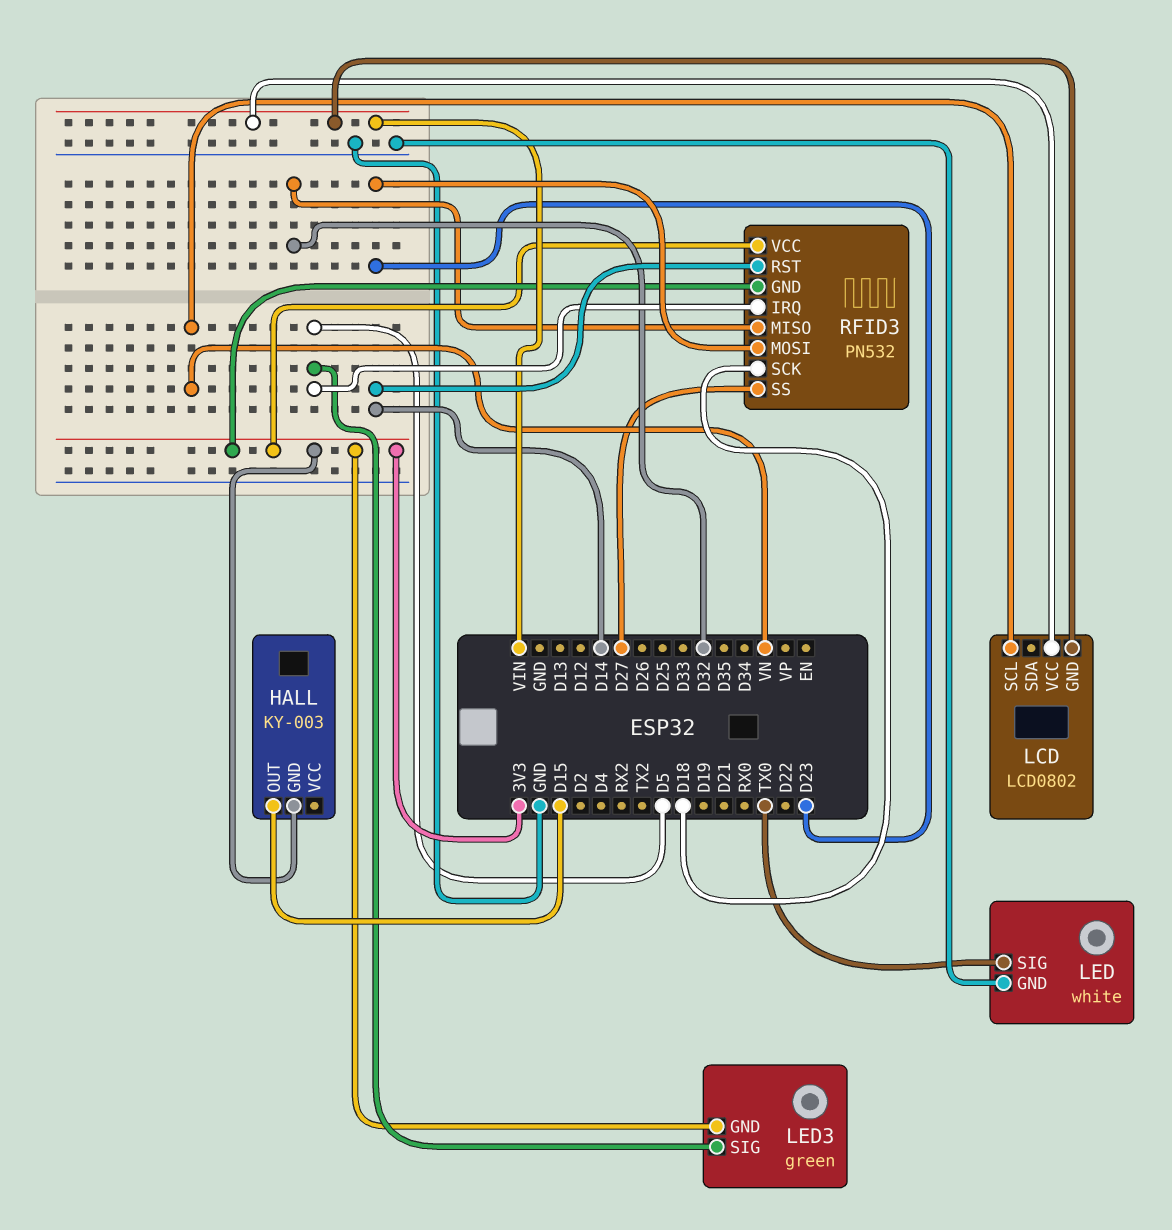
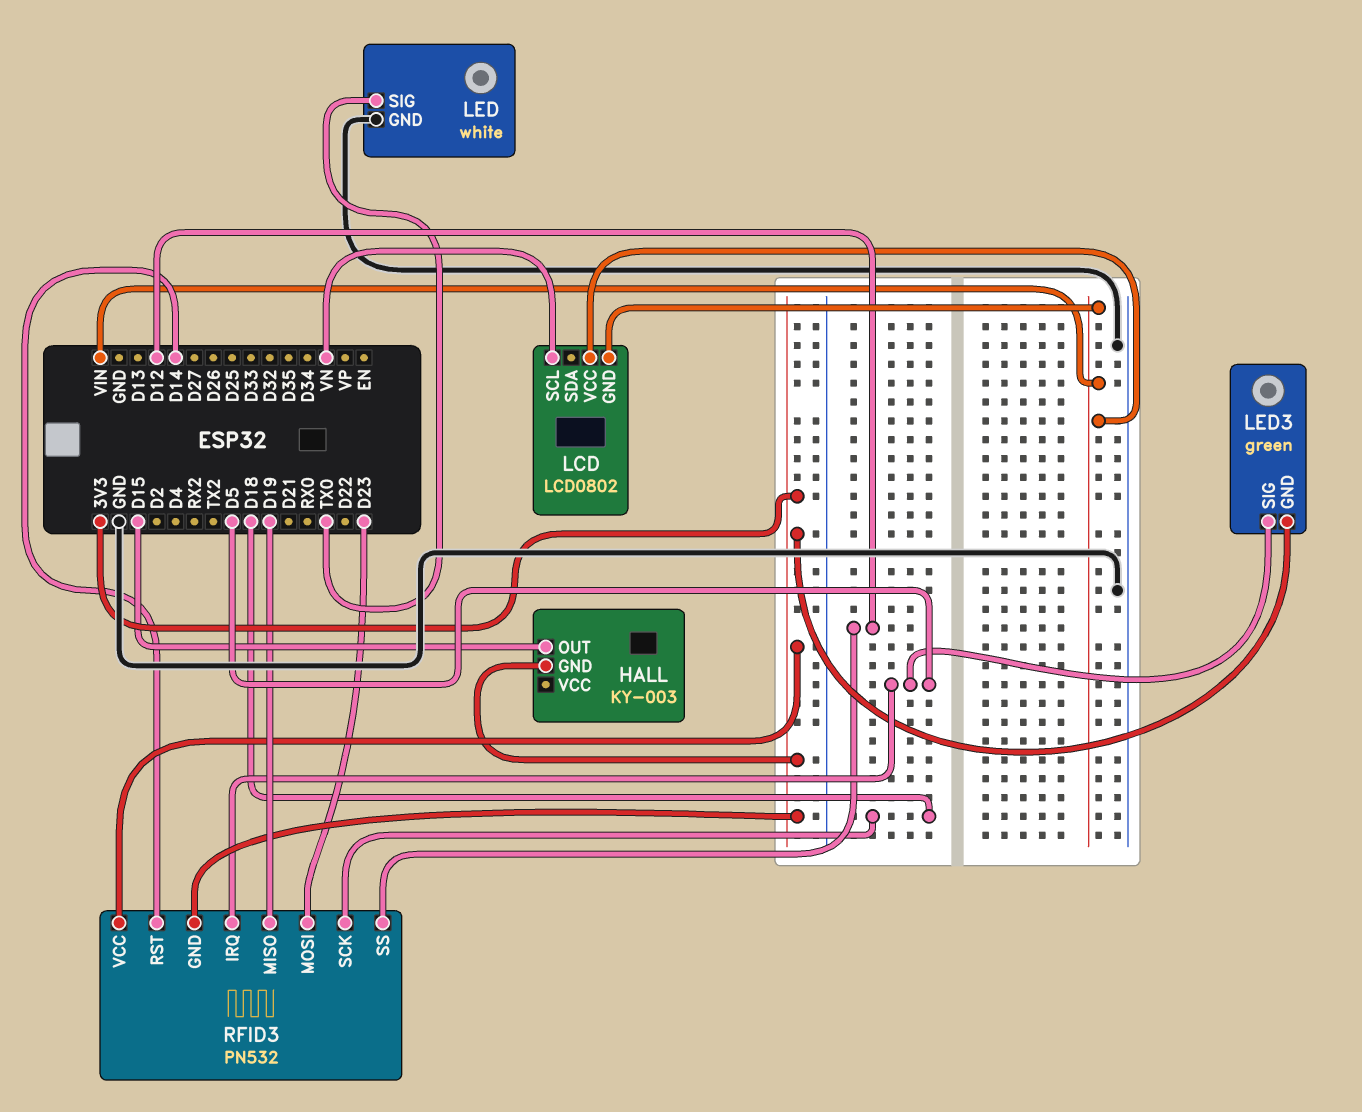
RFID3 pin MISO: D32 -> D19
RFID3 pin SS: D27 -> D12

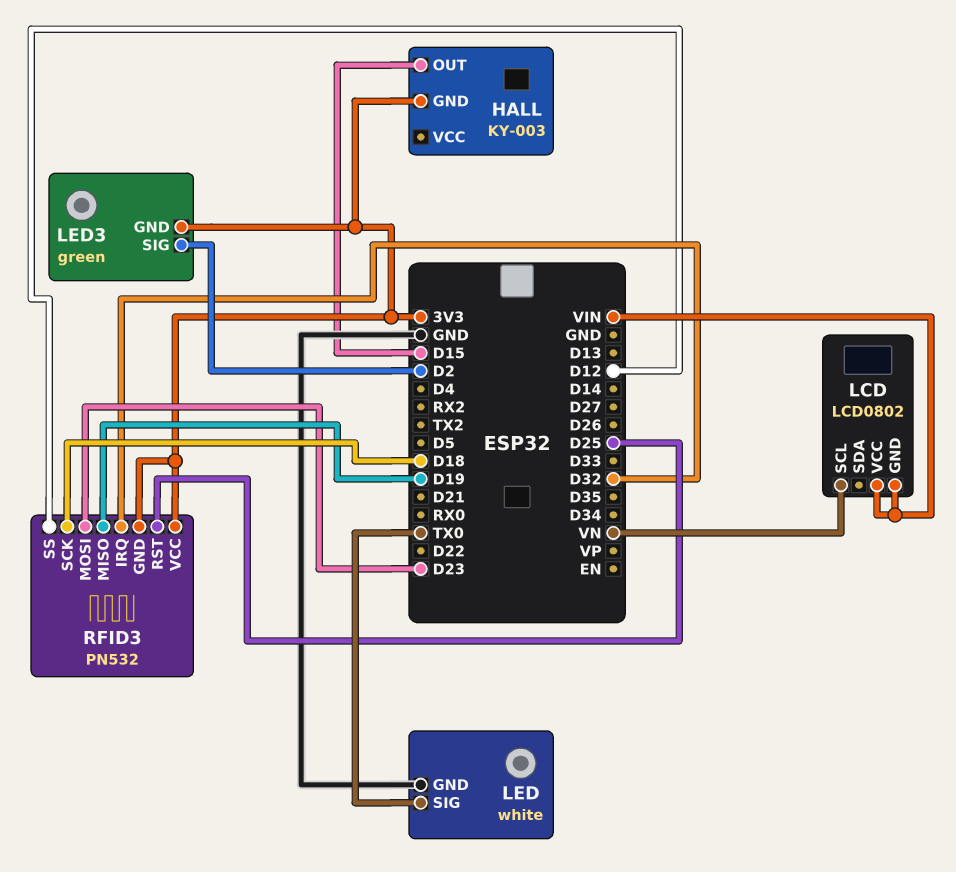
LED3 pin SIG: D5 -> D2
RFID3 pin IRQ: D5 -> D32
RFID3 pin RST: D14 -> D25

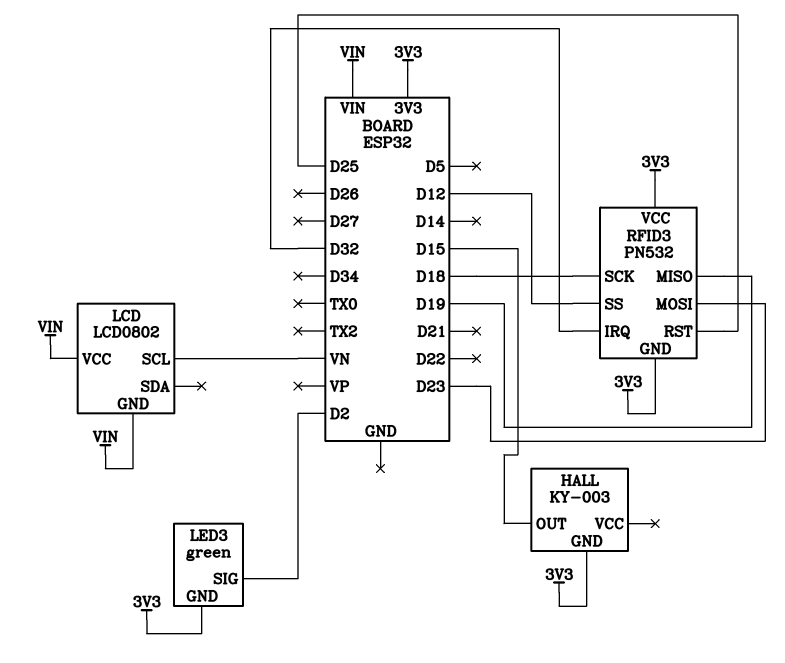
LED: white -> none
LED pin GND: GND -> none
LED pin SIG: TX0 -> none

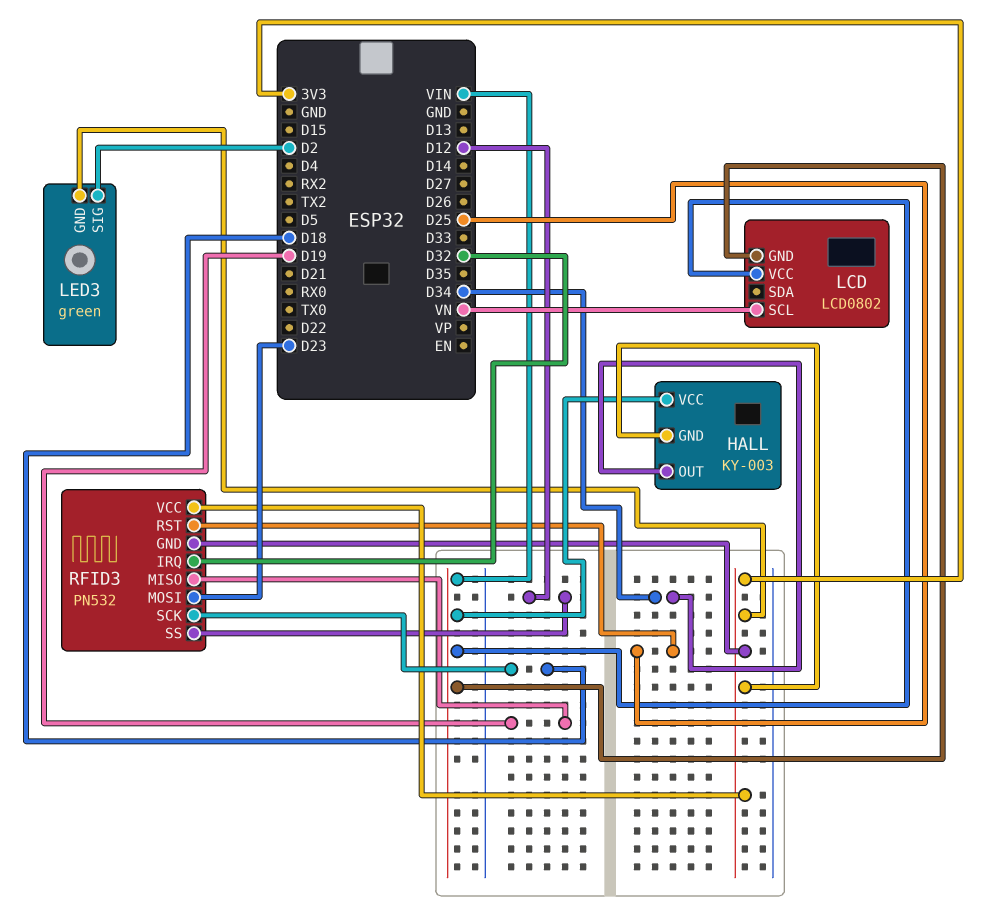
HALL pin OUT: D15 -> D34
HALL pin VCC: none -> VIN

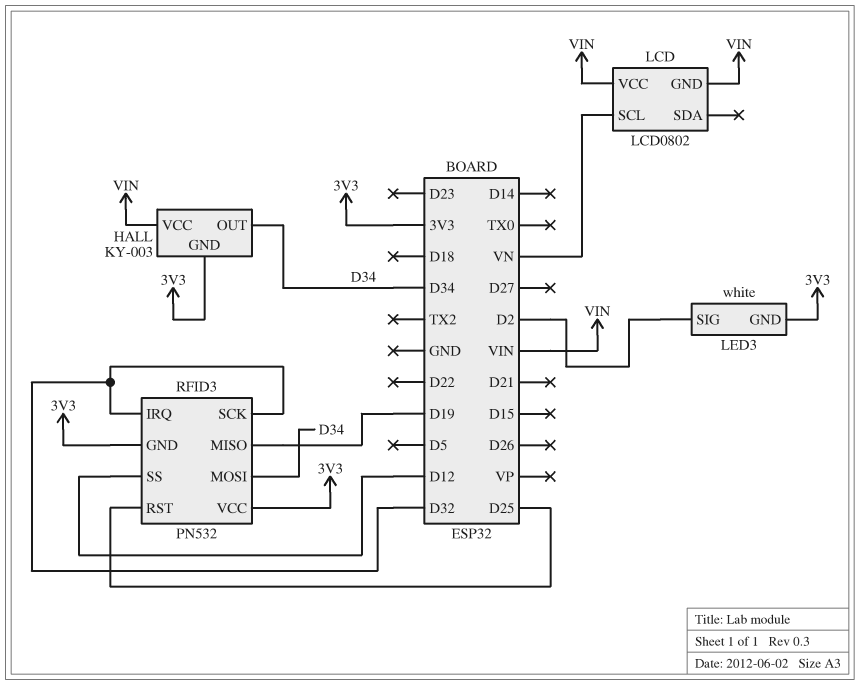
LED3: green -> white
RFID3 pin MOSI: D23 -> D34
RFID3 pin SCK: D18 -> D32

